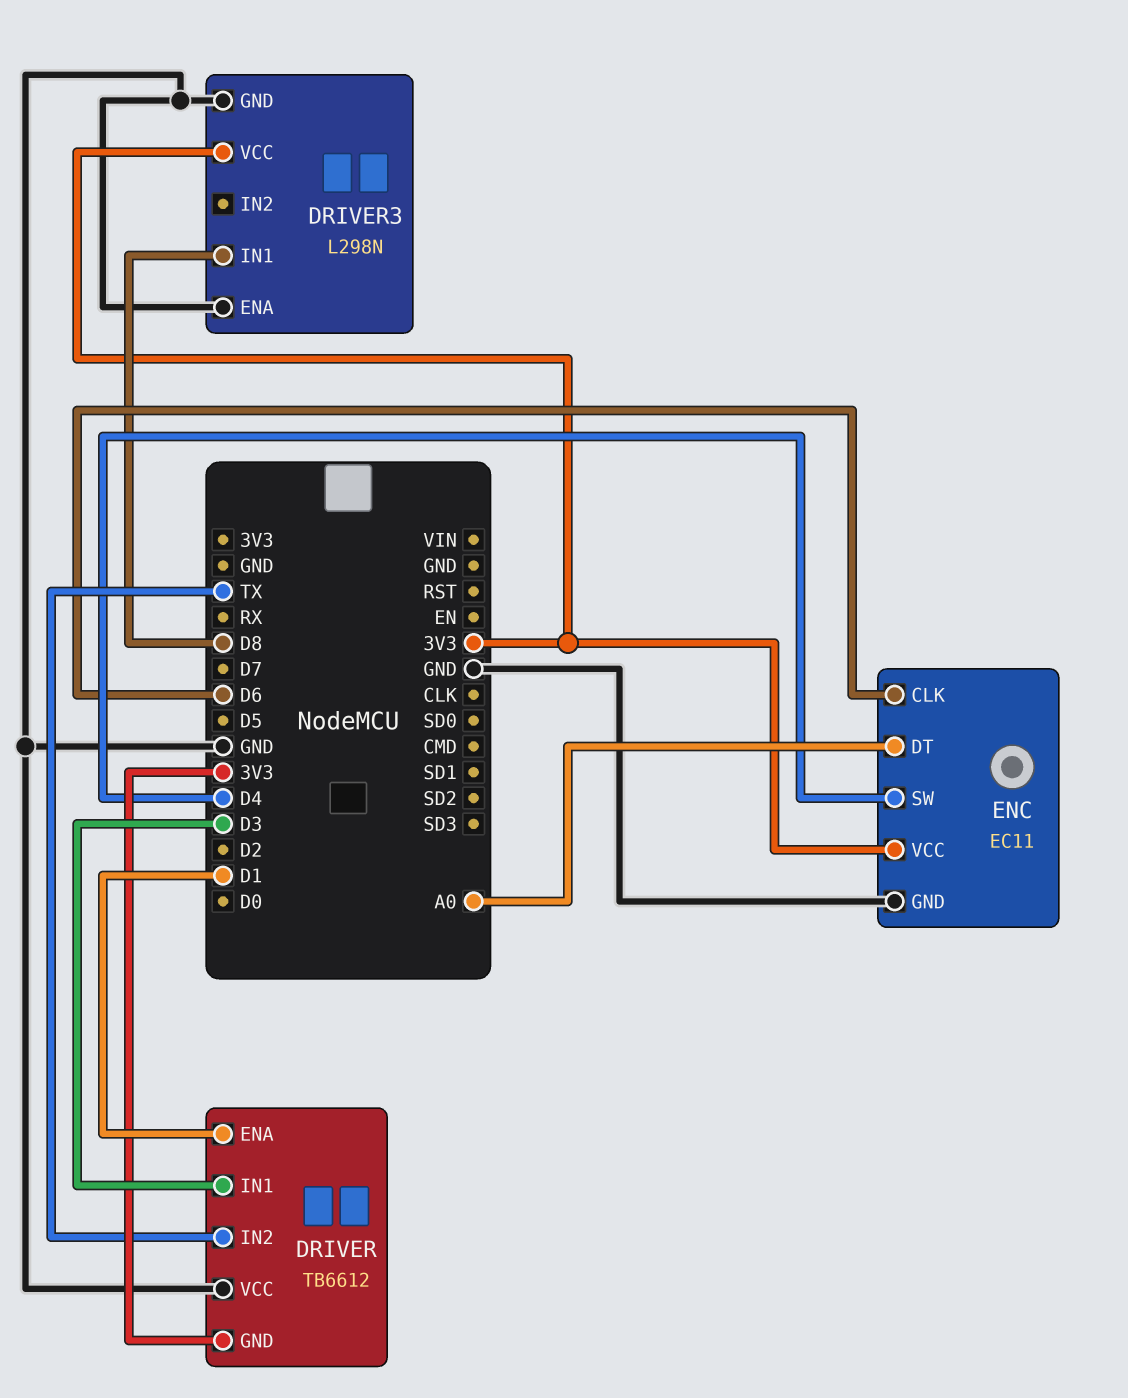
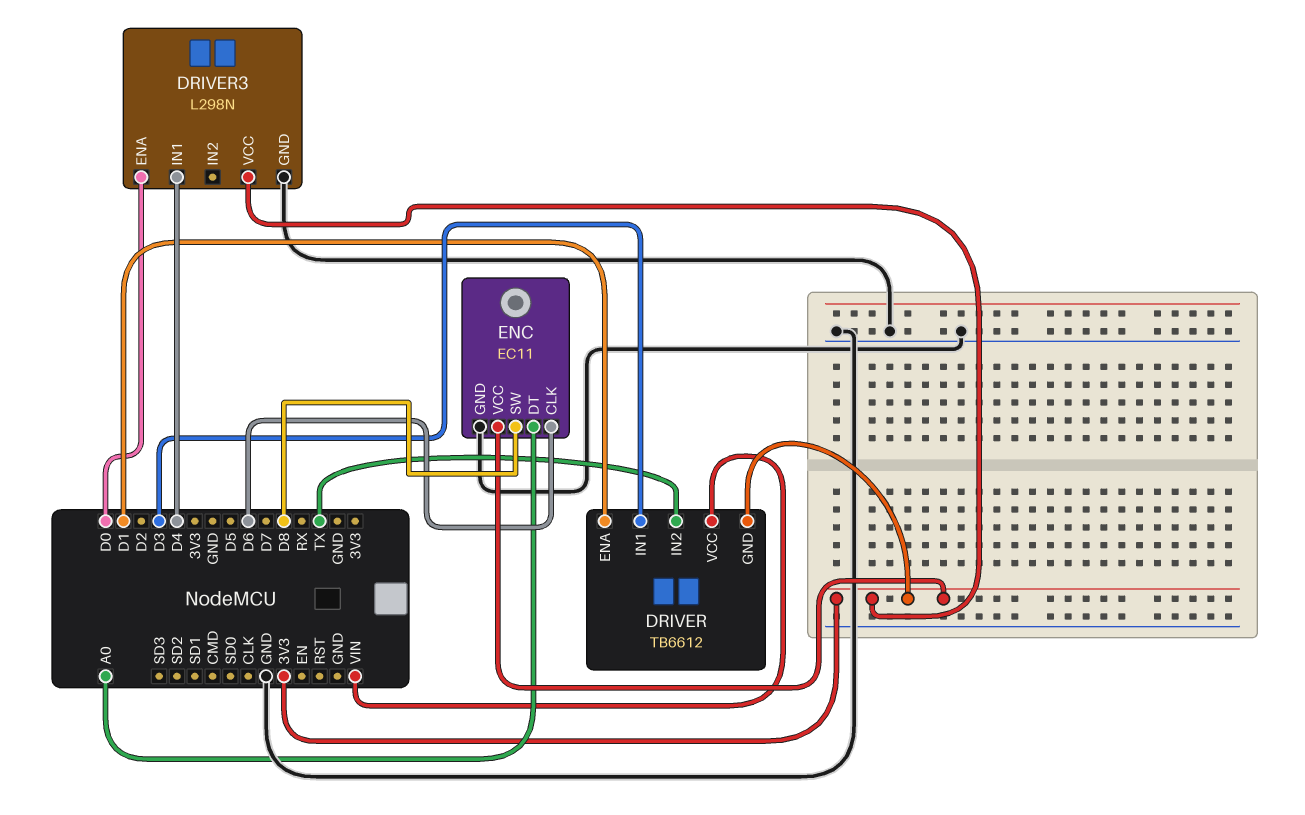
DRIVER pin VCC: GND -> VIN
DRIVER3 pin ENA: GND -> D0
DRIVER3 pin IN1: D8 -> D4
ENC pin SW: D4 -> D8

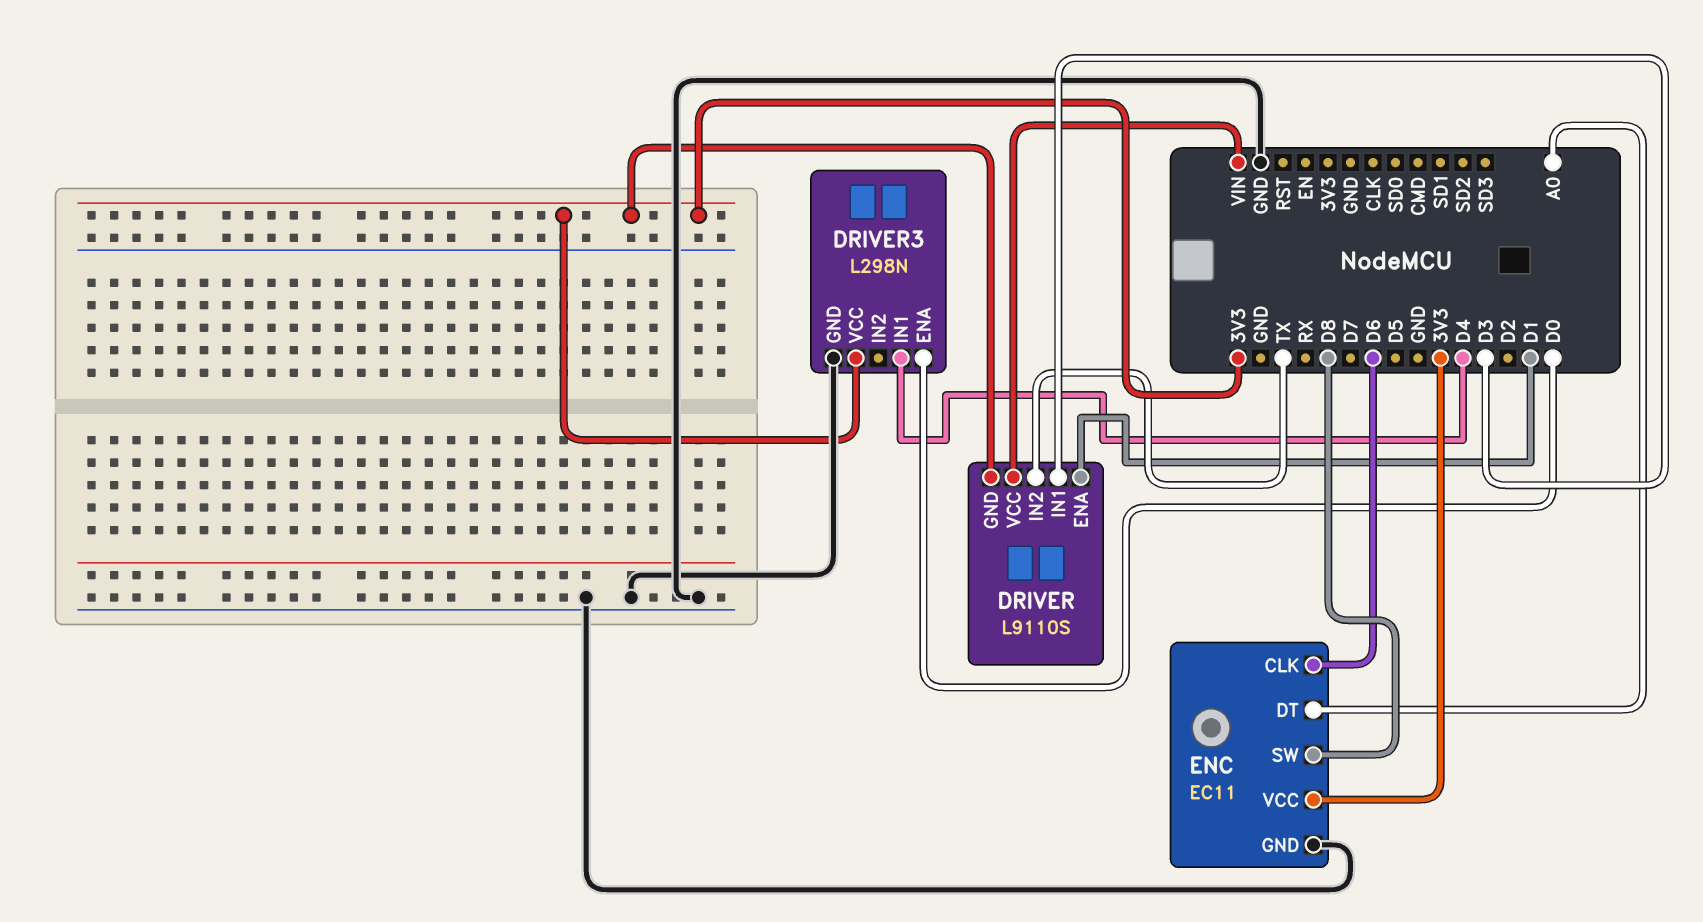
DRIVER: TB6612 -> L9110S

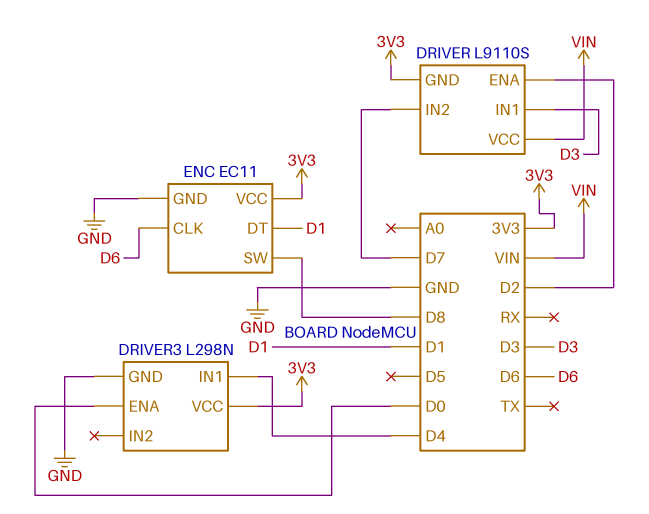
DRIVER pin ENA: D1 -> D2
DRIVER pin IN2: TX -> D7
ENC pin DT: A0 -> D1

